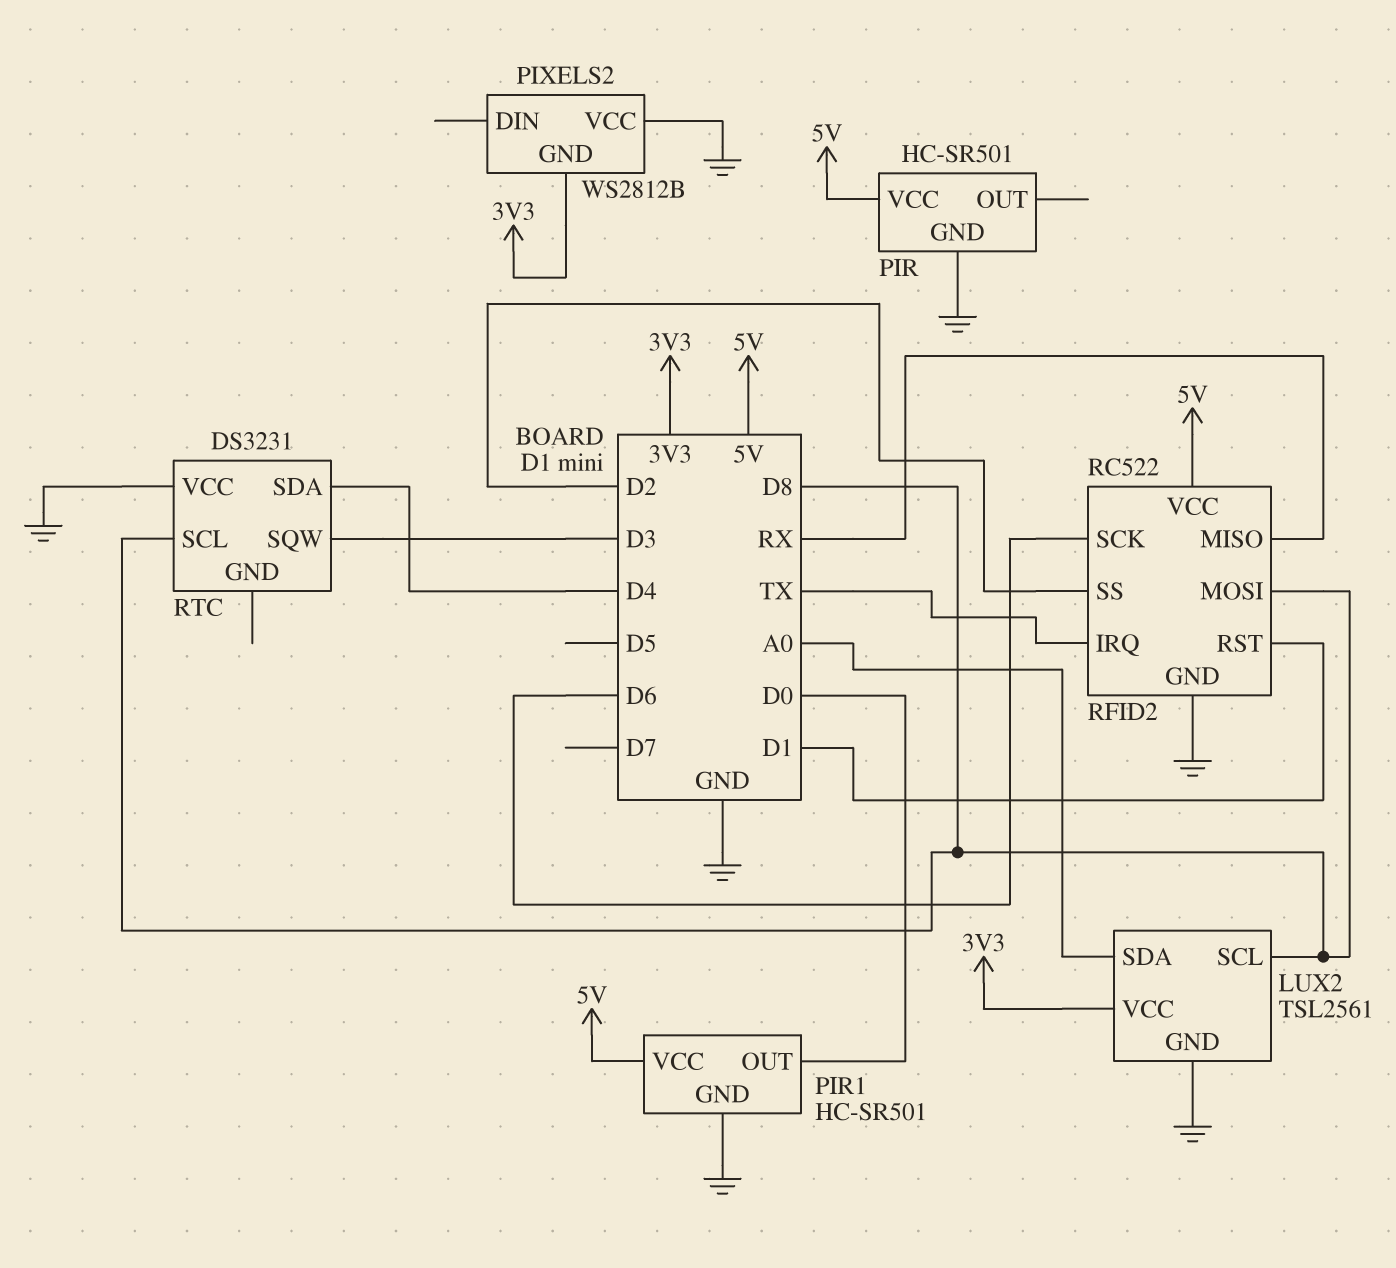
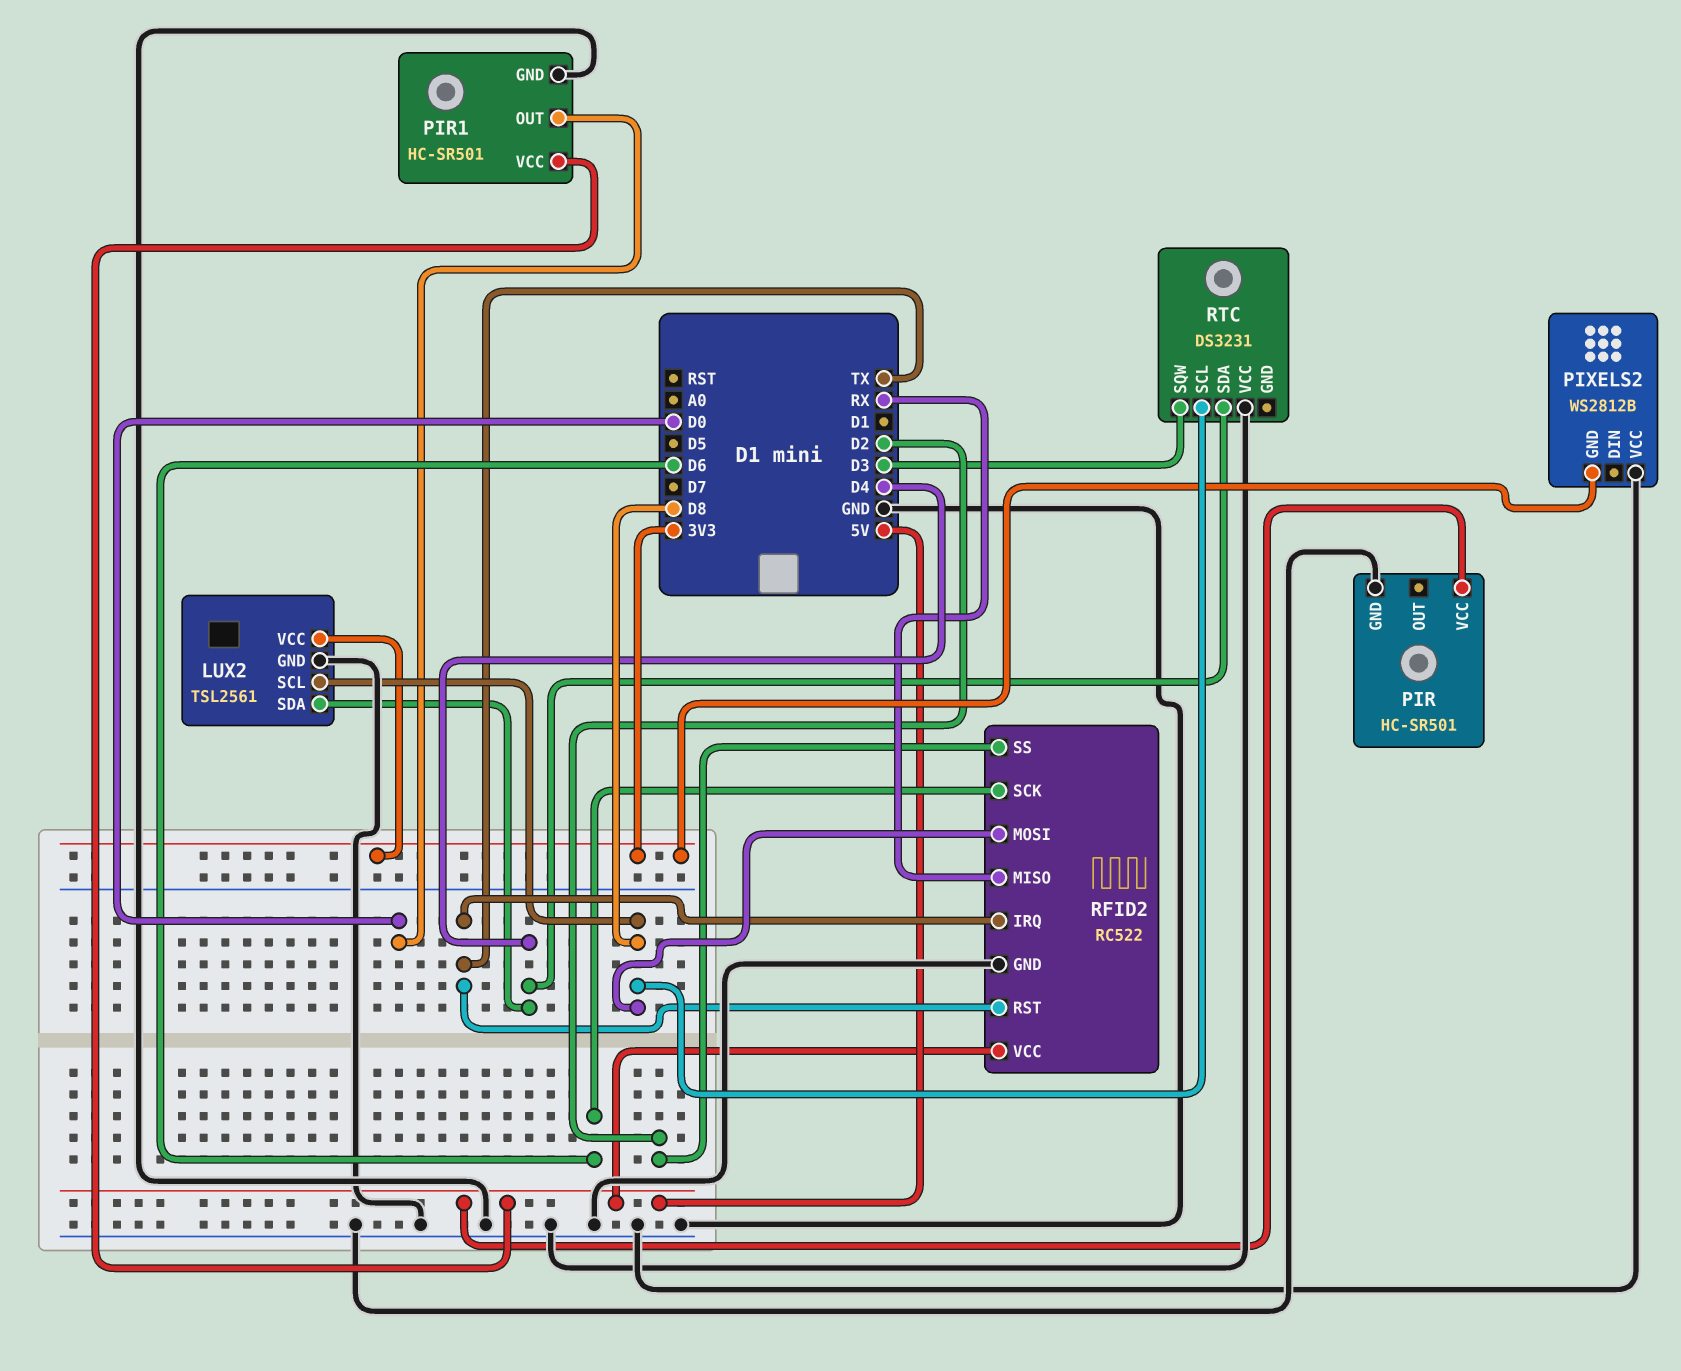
LUX2 pin SDA: A0 -> D4
RFID2 pin RST: D1 -> TX

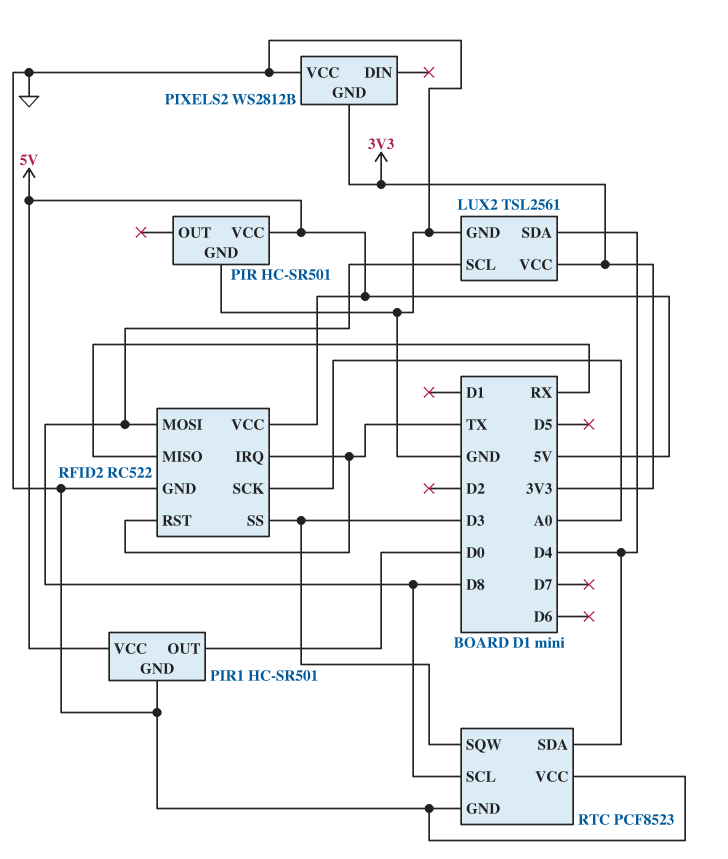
RFID2 pin SCK: D6 -> A0
RFID2 pin SS: D2 -> D3
RTC: DS3231 -> PCF8523
RTC pin GND: none -> GND

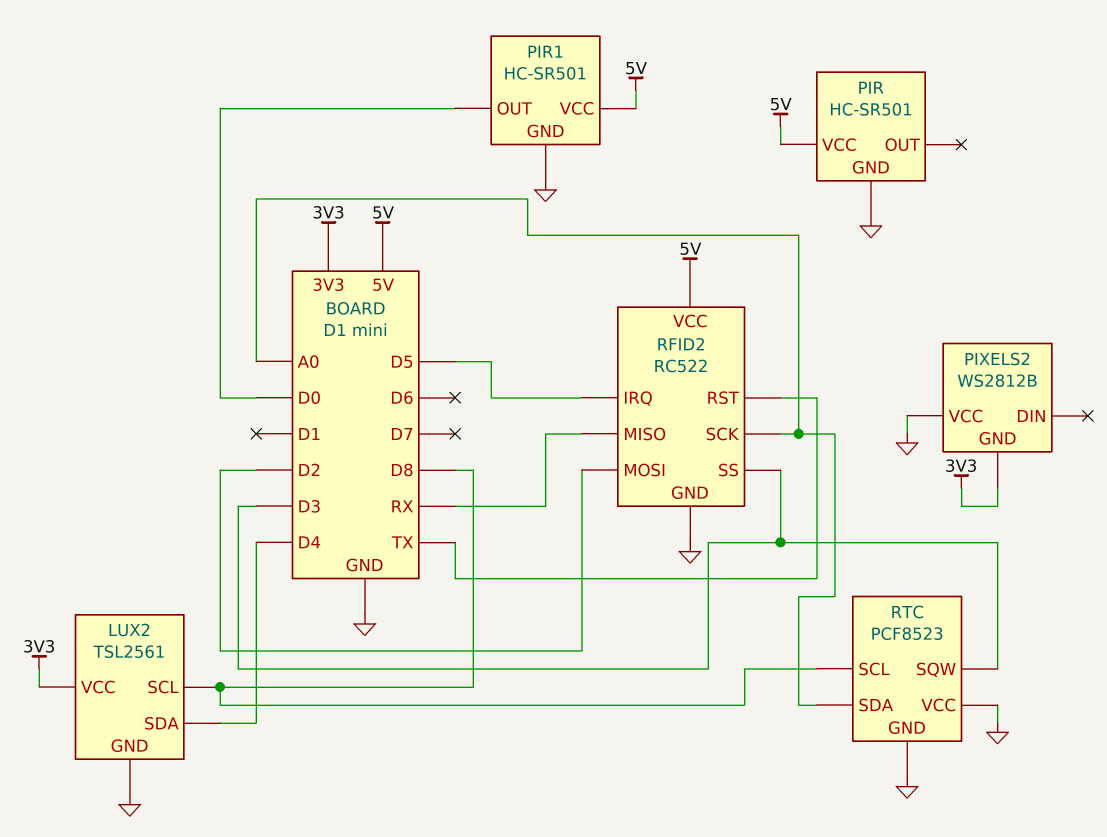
RFID2 pin IRQ: TX -> D5
RFID2 pin MOSI: D8 -> D2
RTC pin SDA: D4 -> A0

